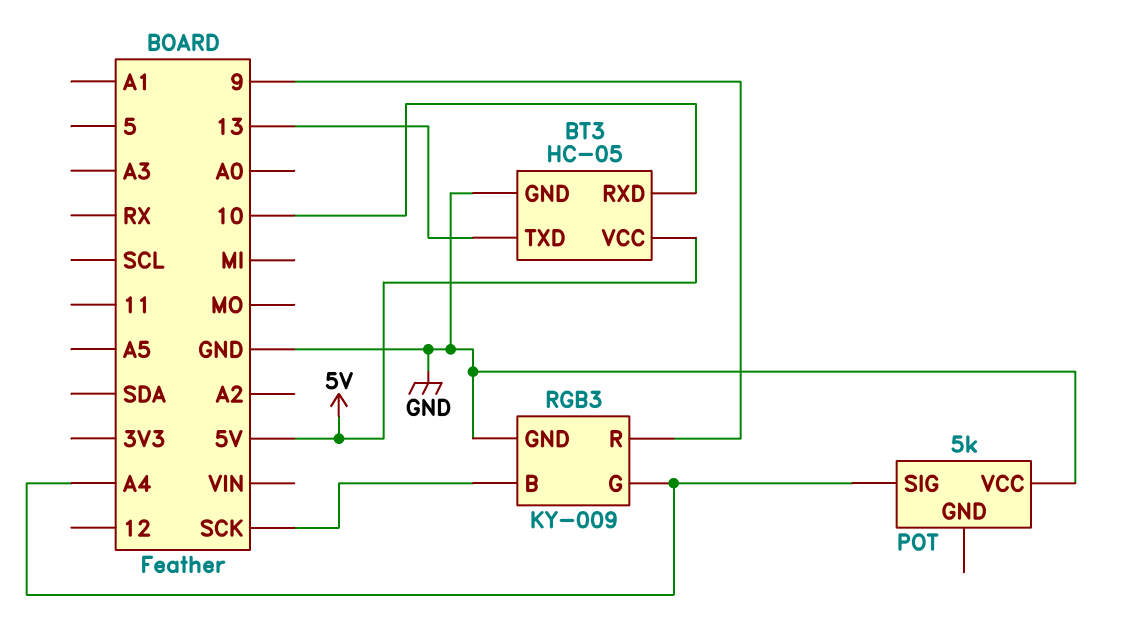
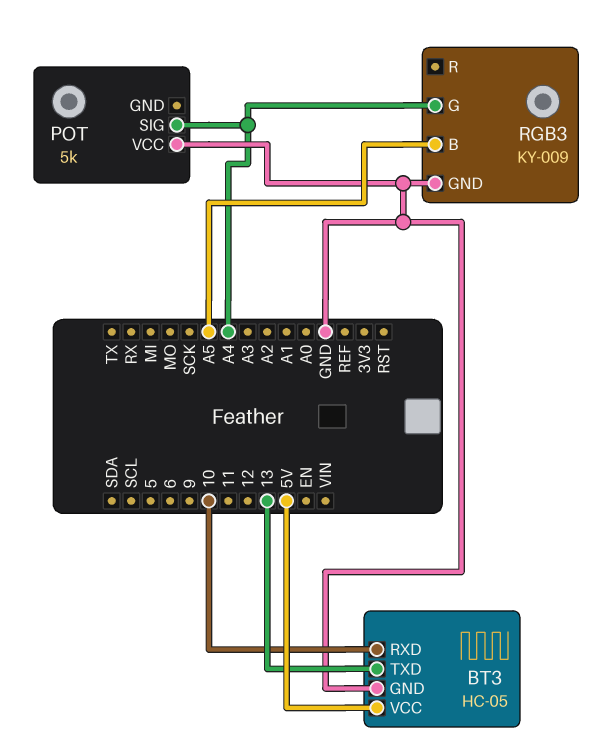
RGB3 pin B: SCK -> A5
RGB3 pin R: 9 -> none

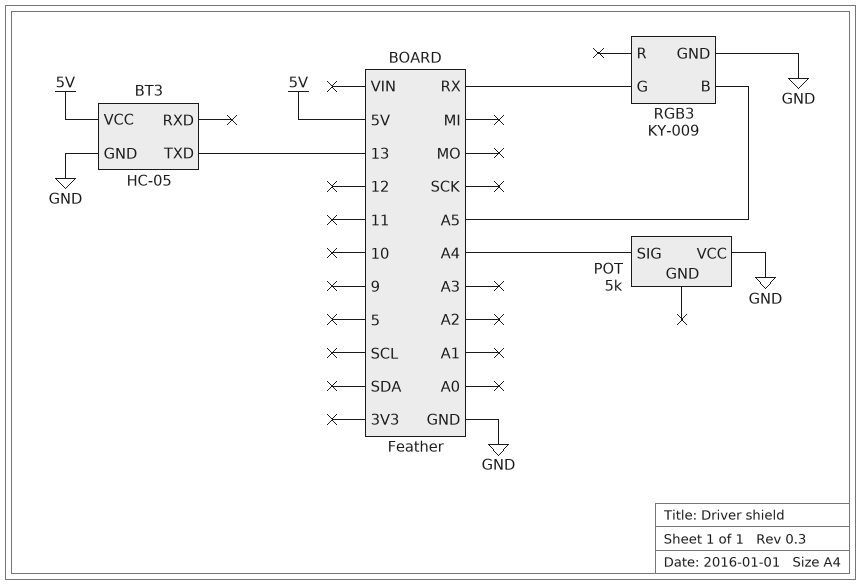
BT3 pin RXD: 10 -> none
RGB3 pin G: A4 -> RX

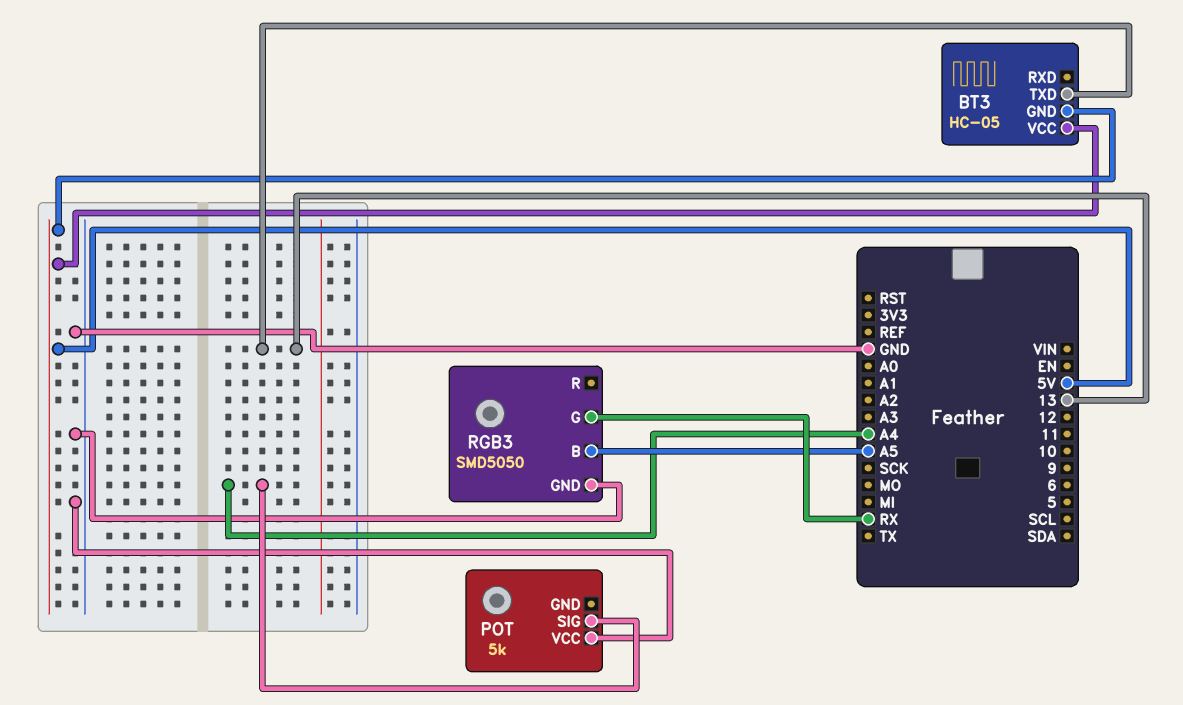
BT3 pin GND: GND -> 5V
RGB3: KY-009 -> SMD5050

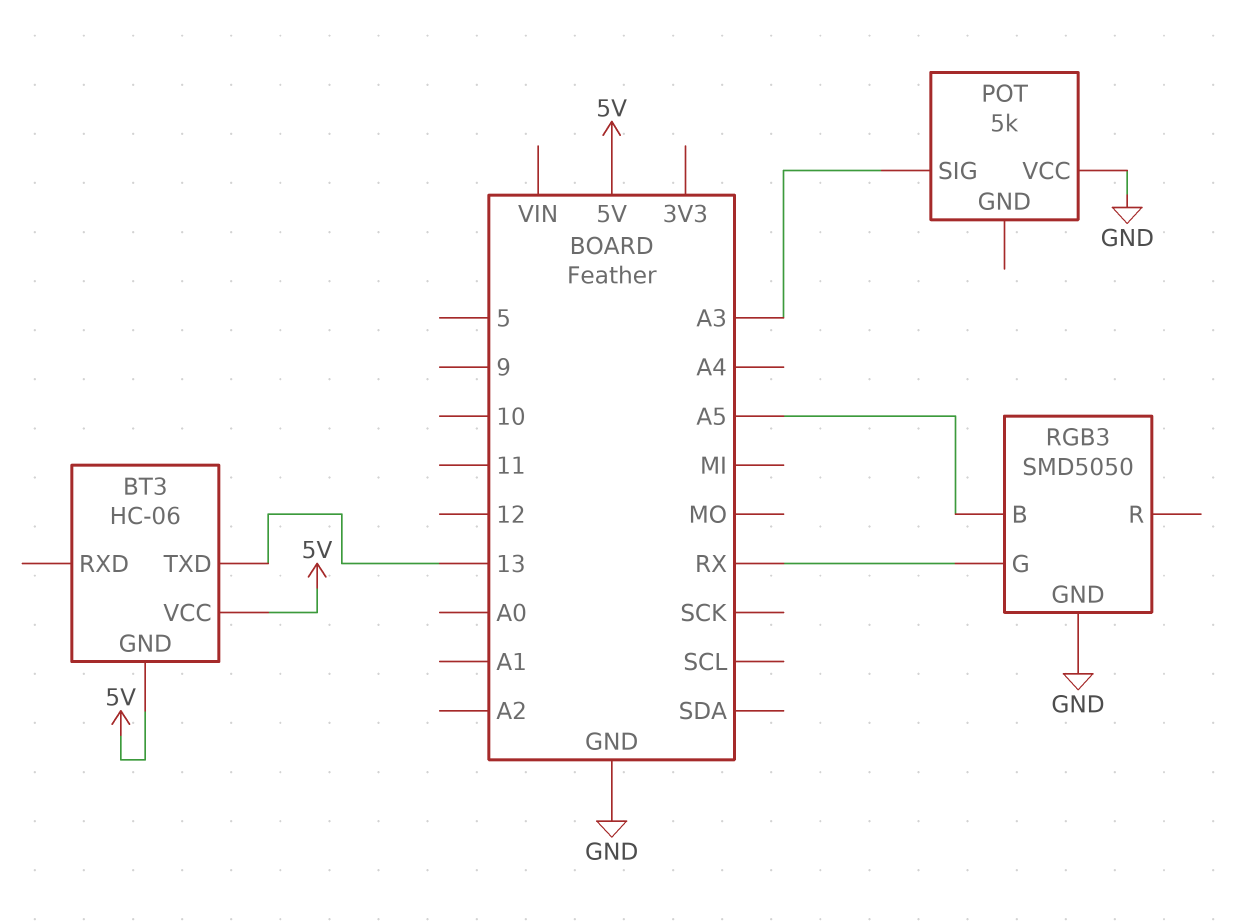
BT3: HC-05 -> HC-06
POT pin SIG: A4 -> A3

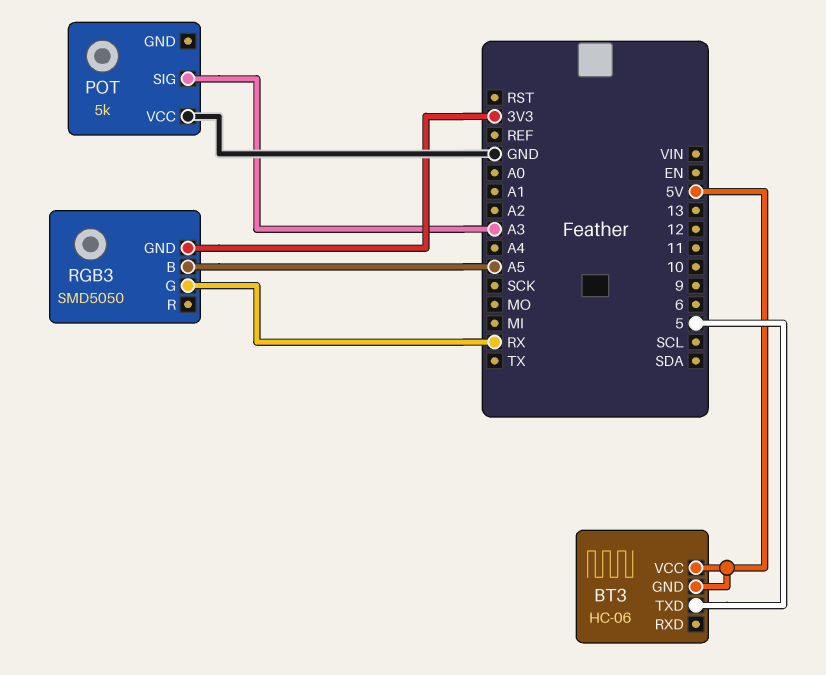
BT3 pin TXD: 13 -> 5
RGB3 pin GND: GND -> 3V3

